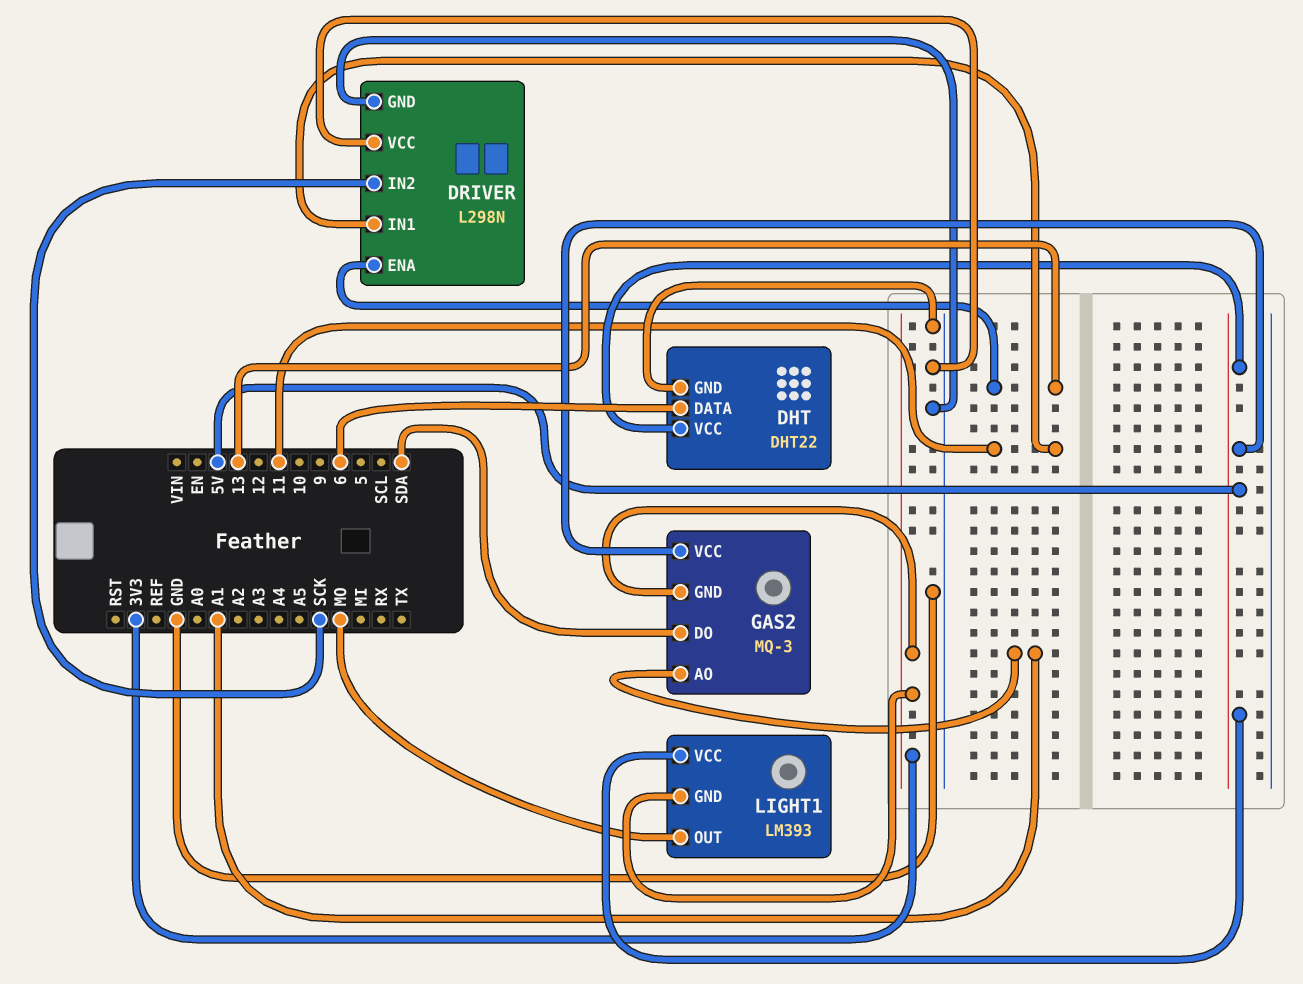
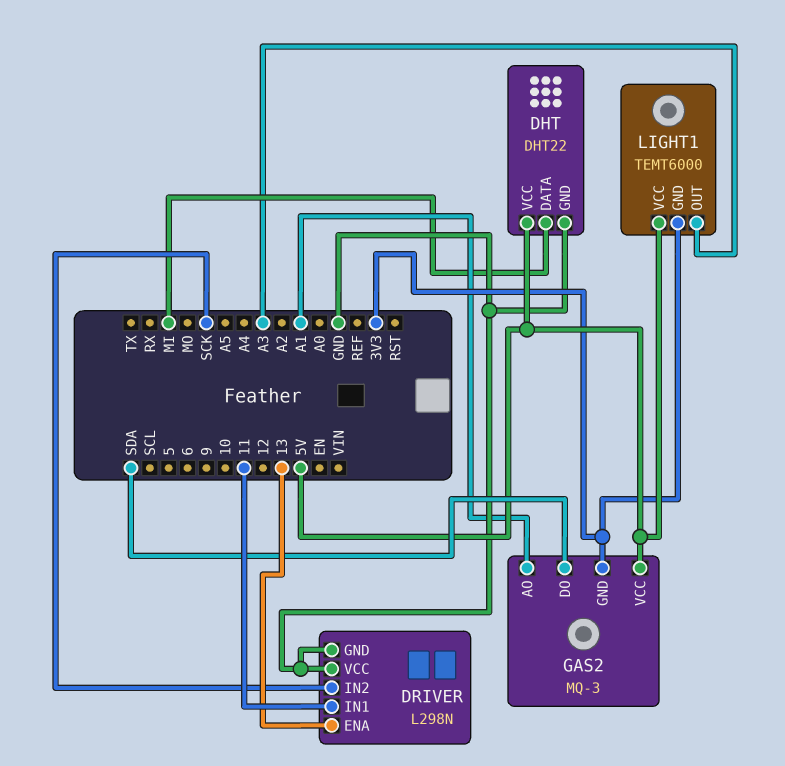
DHT pin DATA: 6 -> MI
LIGHT1: LM393 -> TEMT6000
LIGHT1 pin OUT: MO -> A3

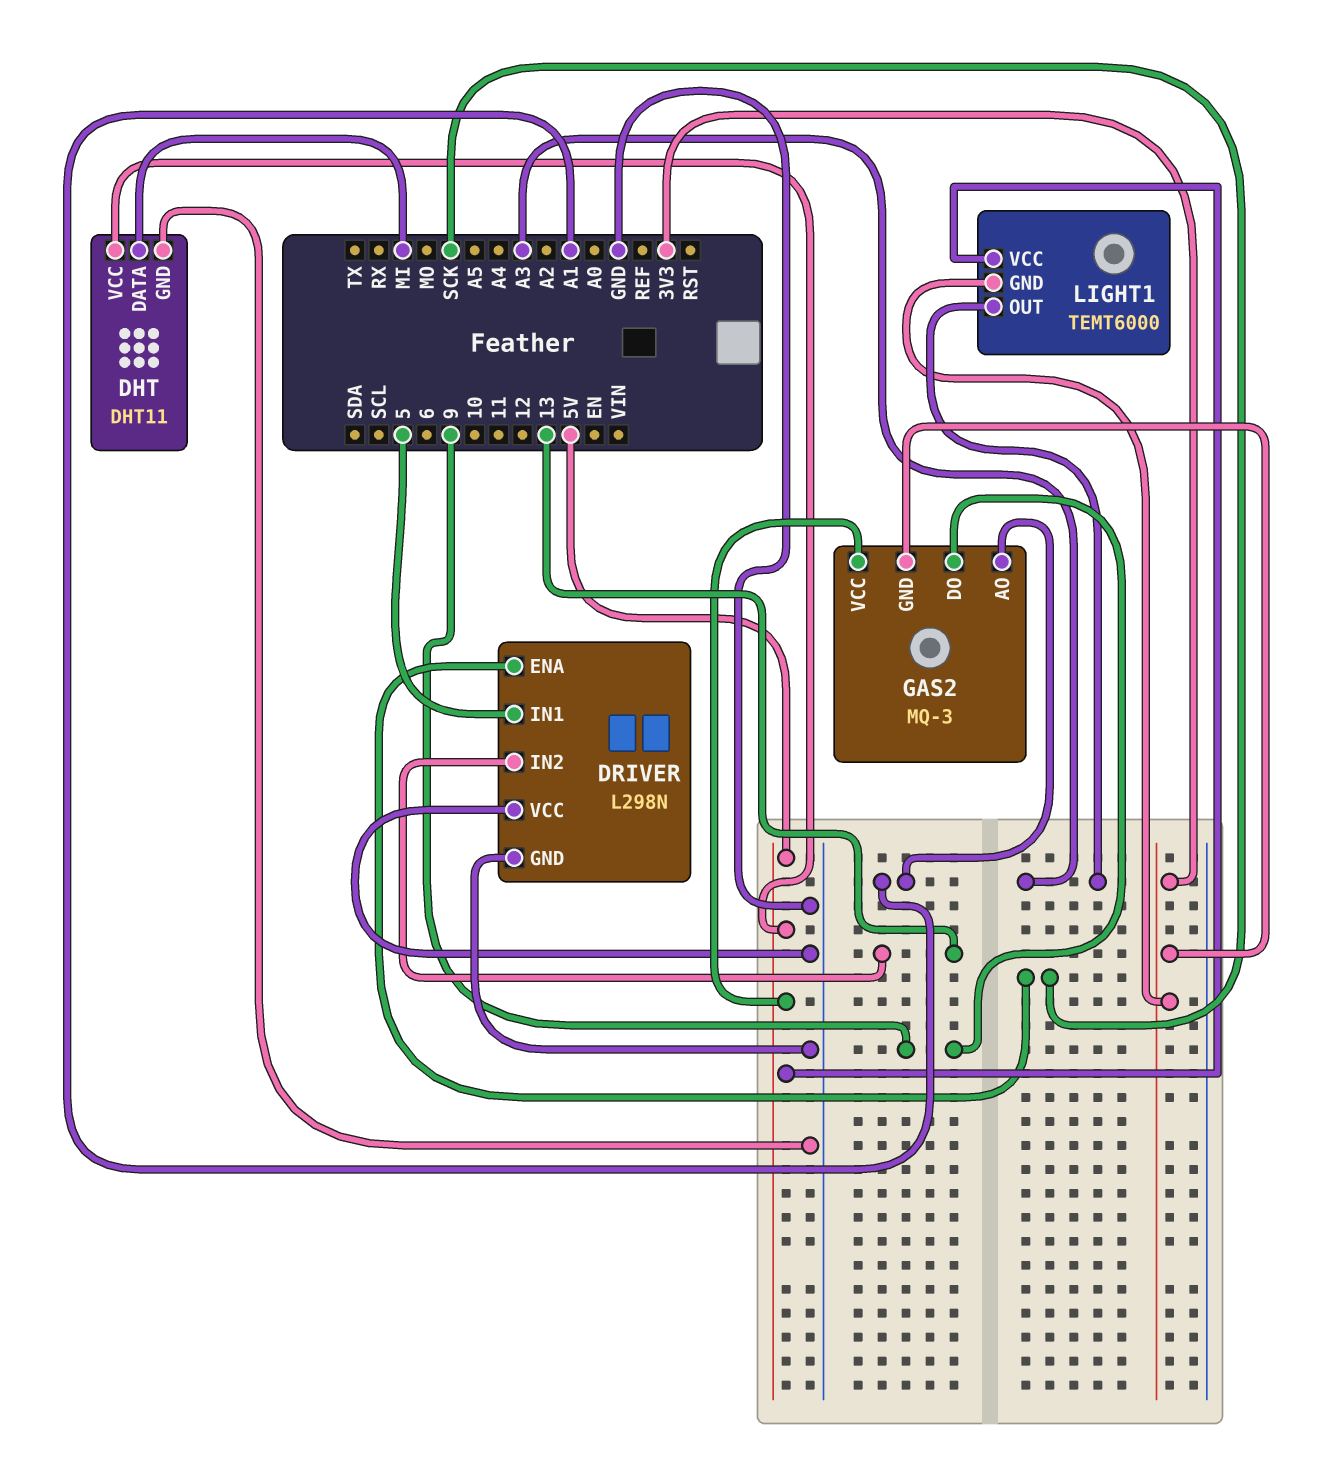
DHT: DHT22 -> DHT11
DRIVER pin ENA: 13 -> SCK
DRIVER pin IN1: 11 -> 5
DRIVER pin IN2: SCK -> 13
GAS2 pin DO: SDA -> 9

